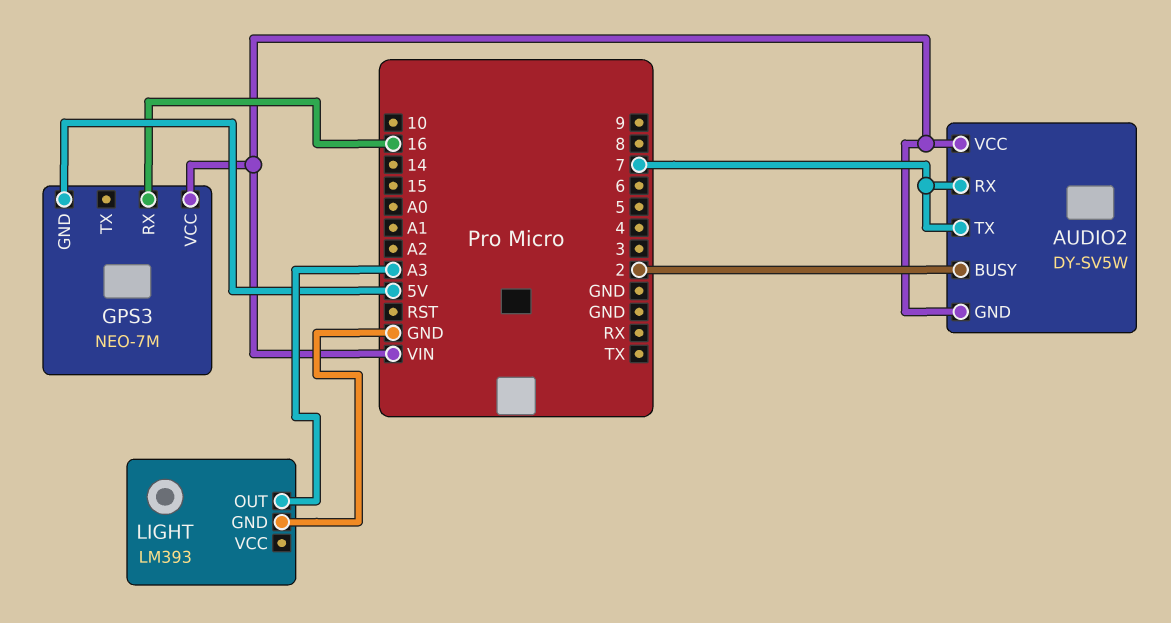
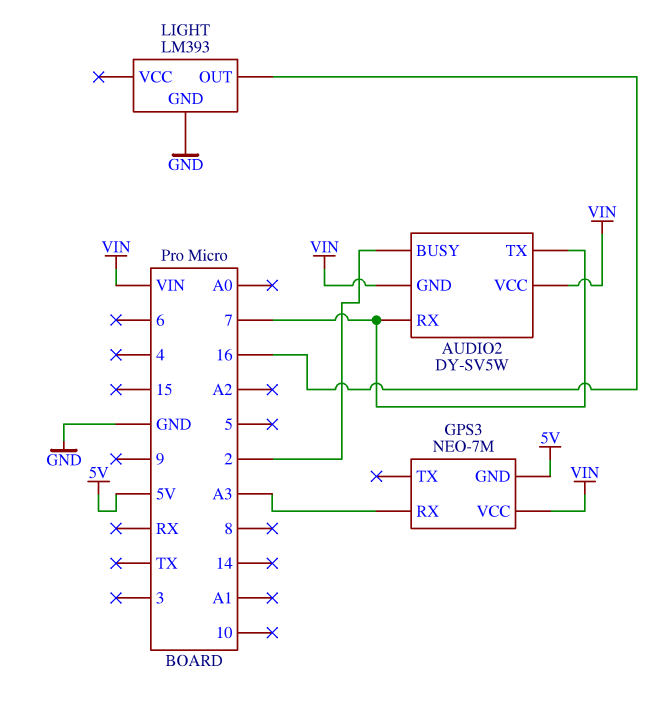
GPS3 pin RX: 16 -> A3
LIGHT pin OUT: A3 -> 16

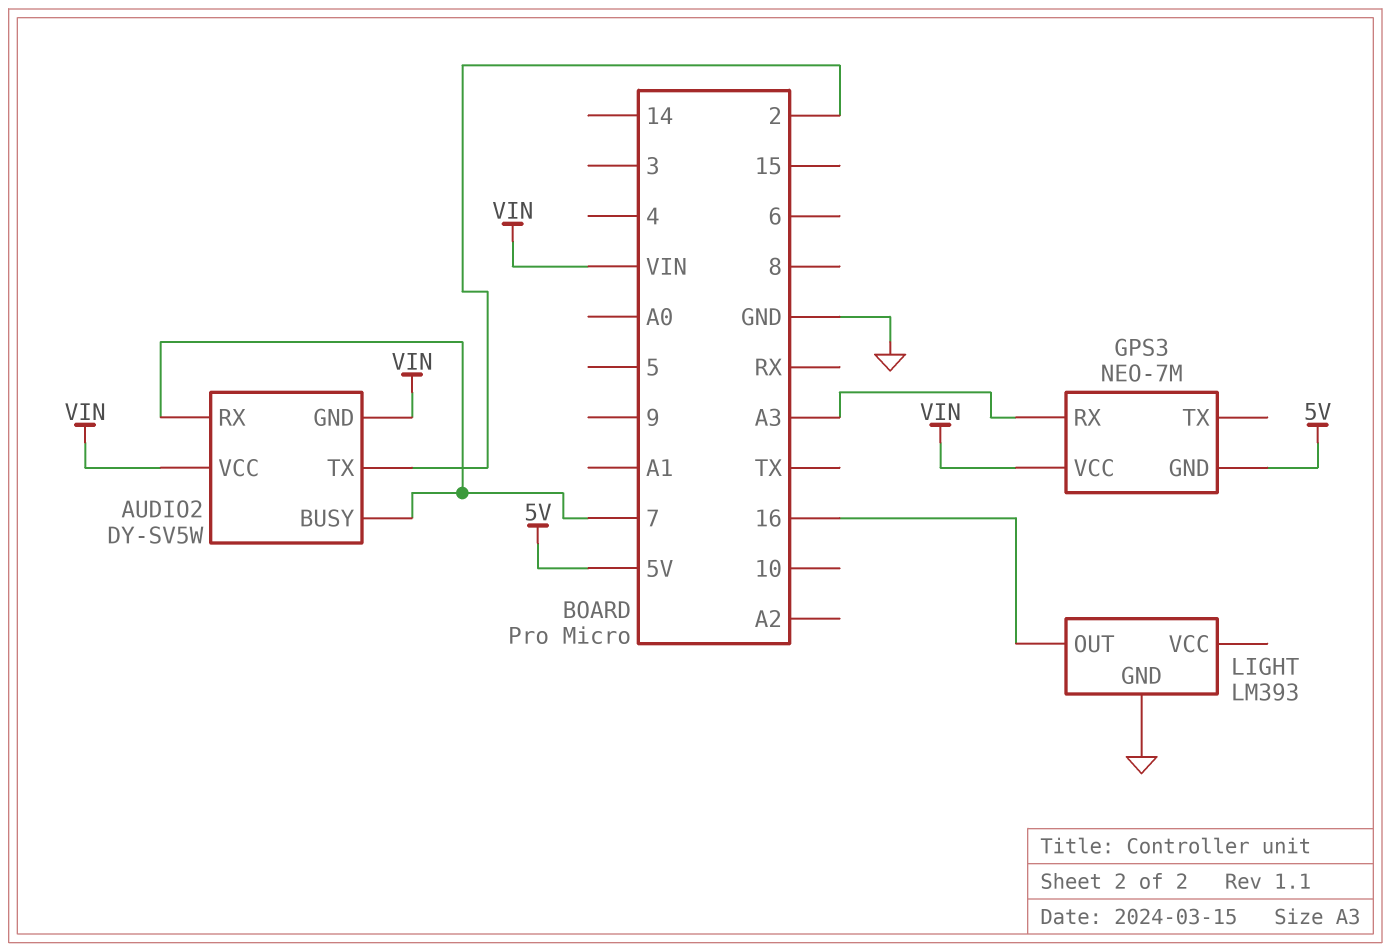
AUDIO2 pin BUSY: 2 -> 7
AUDIO2 pin TX: 7 -> 2

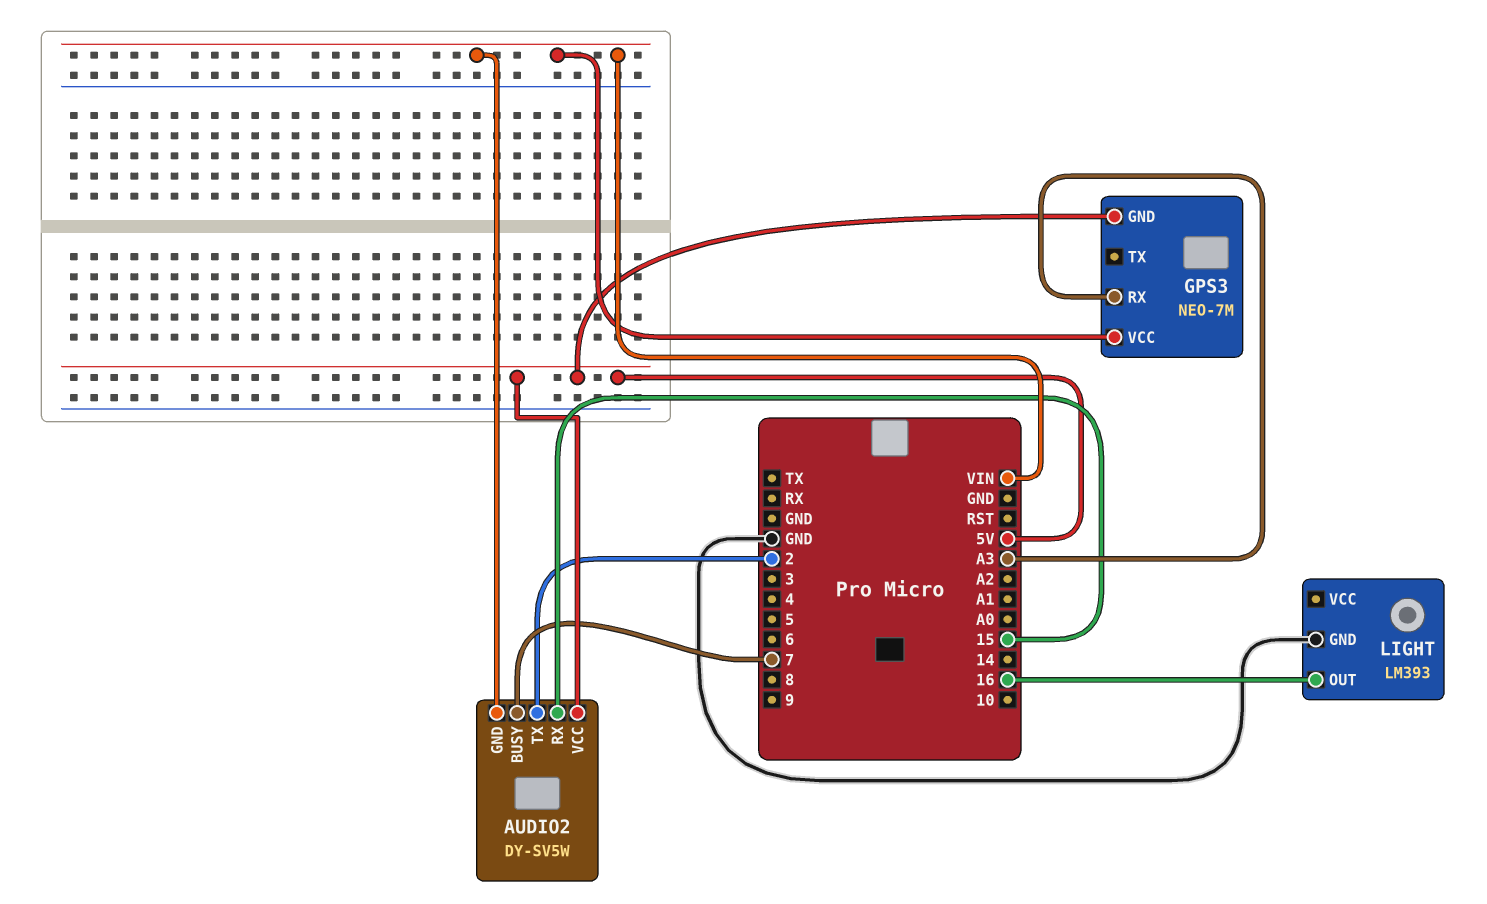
AUDIO2 pin RX: 7 -> 15
AUDIO2 pin VCC: VIN -> 5V

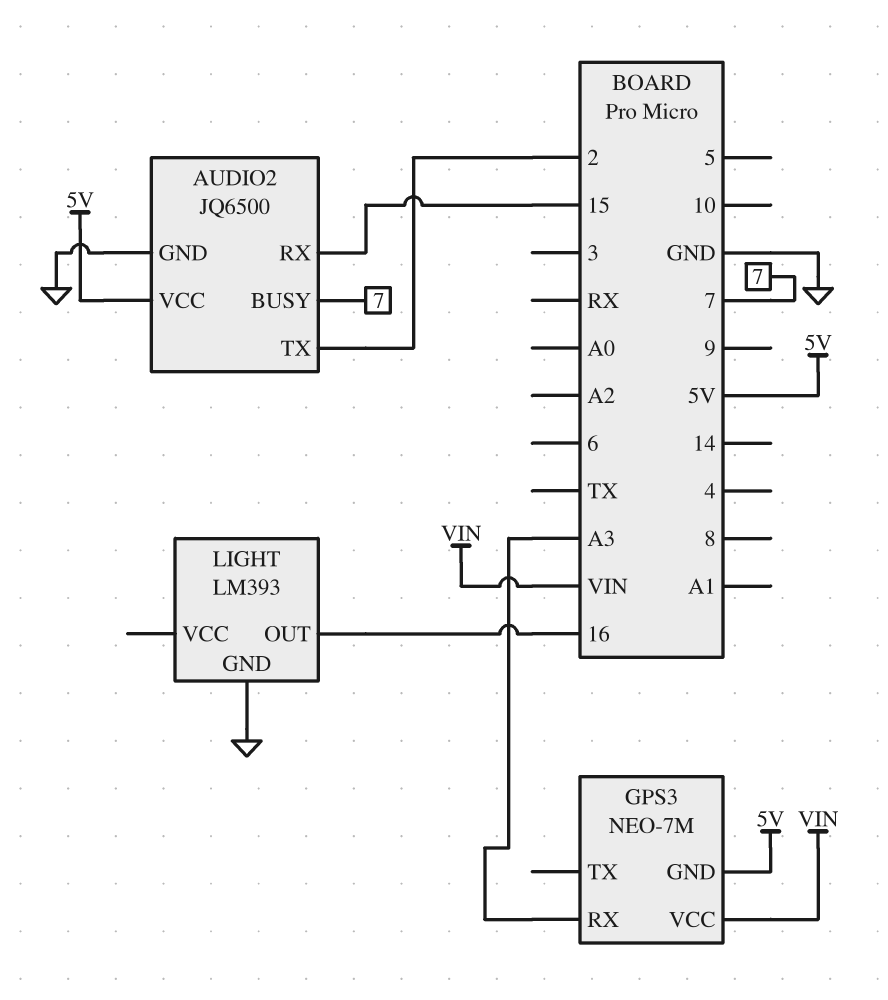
AUDIO2: DY-SV5W -> JQ6500
AUDIO2 pin GND: VIN -> GND

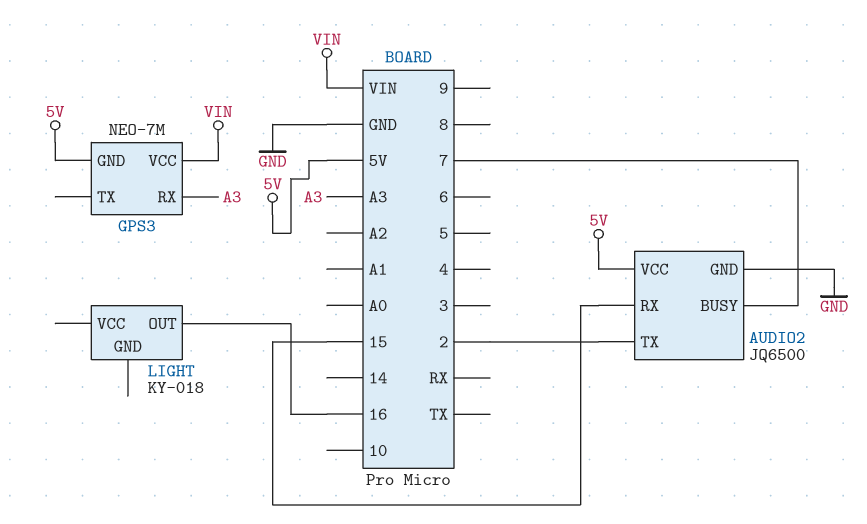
LIGHT: LM393 -> KY-018
LIGHT pin GND: GND -> none

